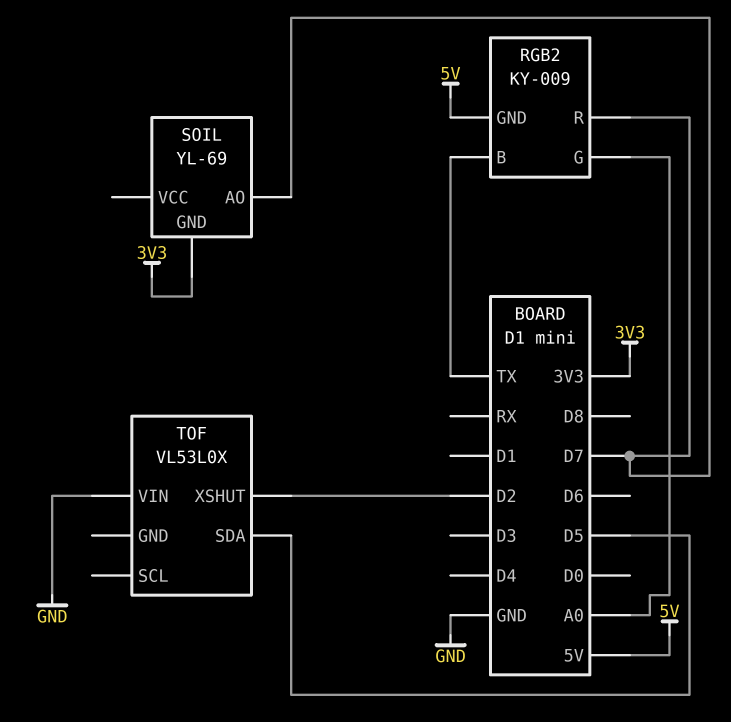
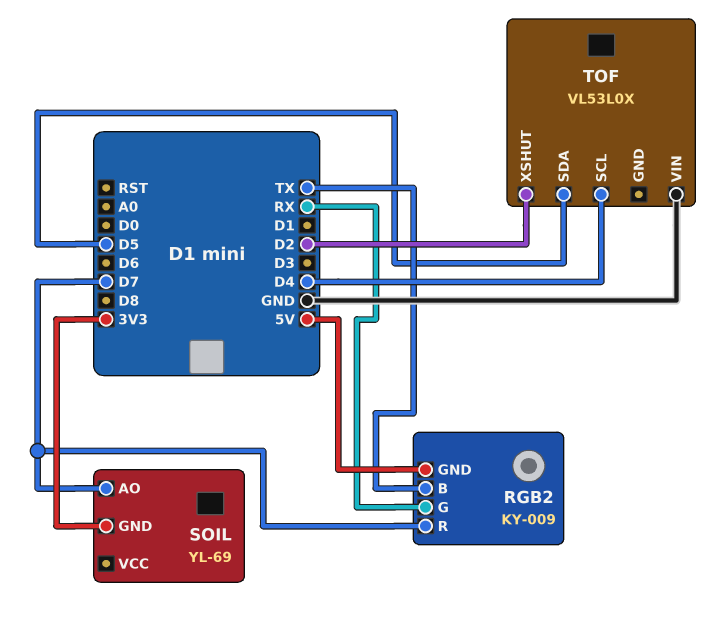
RGB2 pin G: A0 -> RX
TOF pin SCL: none -> D4

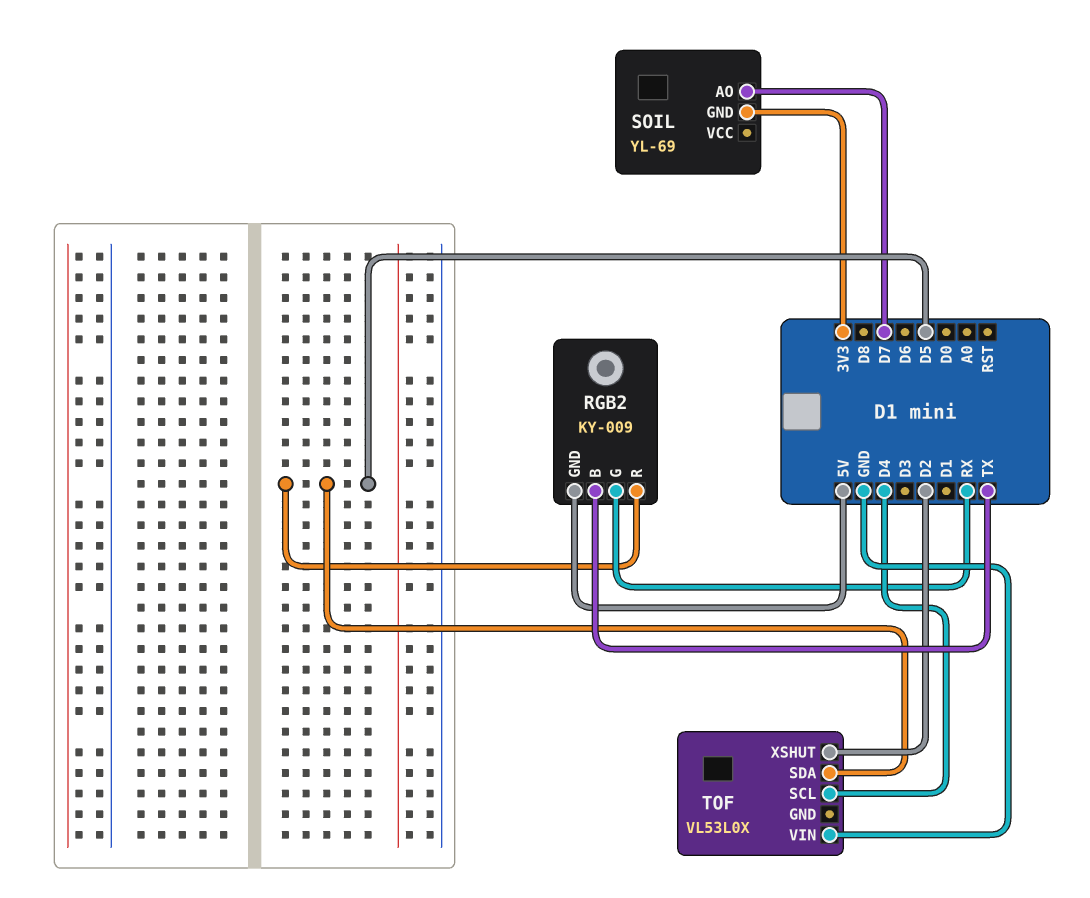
RGB2 pin R: D7 -> D5

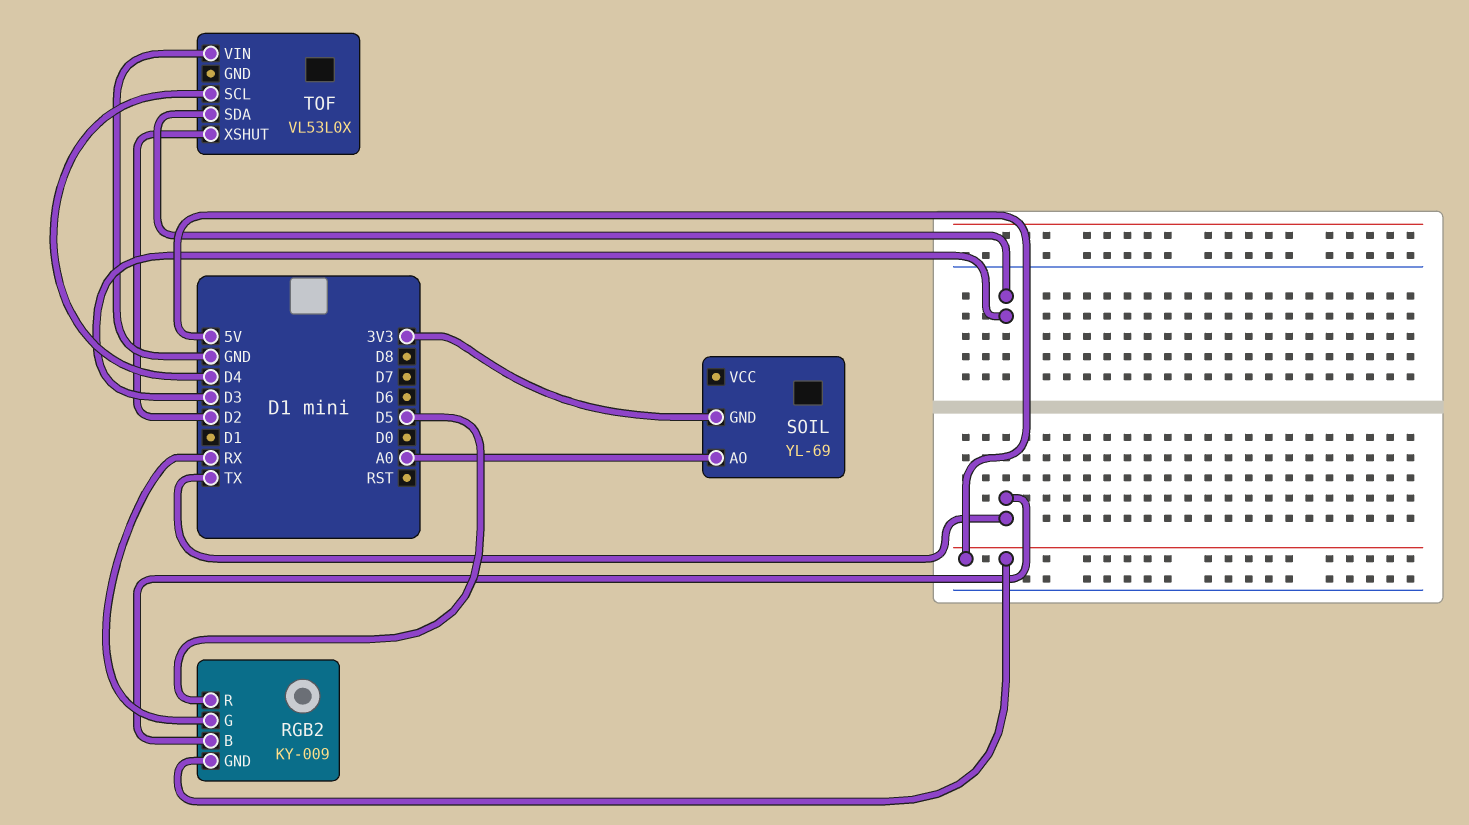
SOIL pin AO: D7 -> A0
TOF pin SDA: D5 -> D3

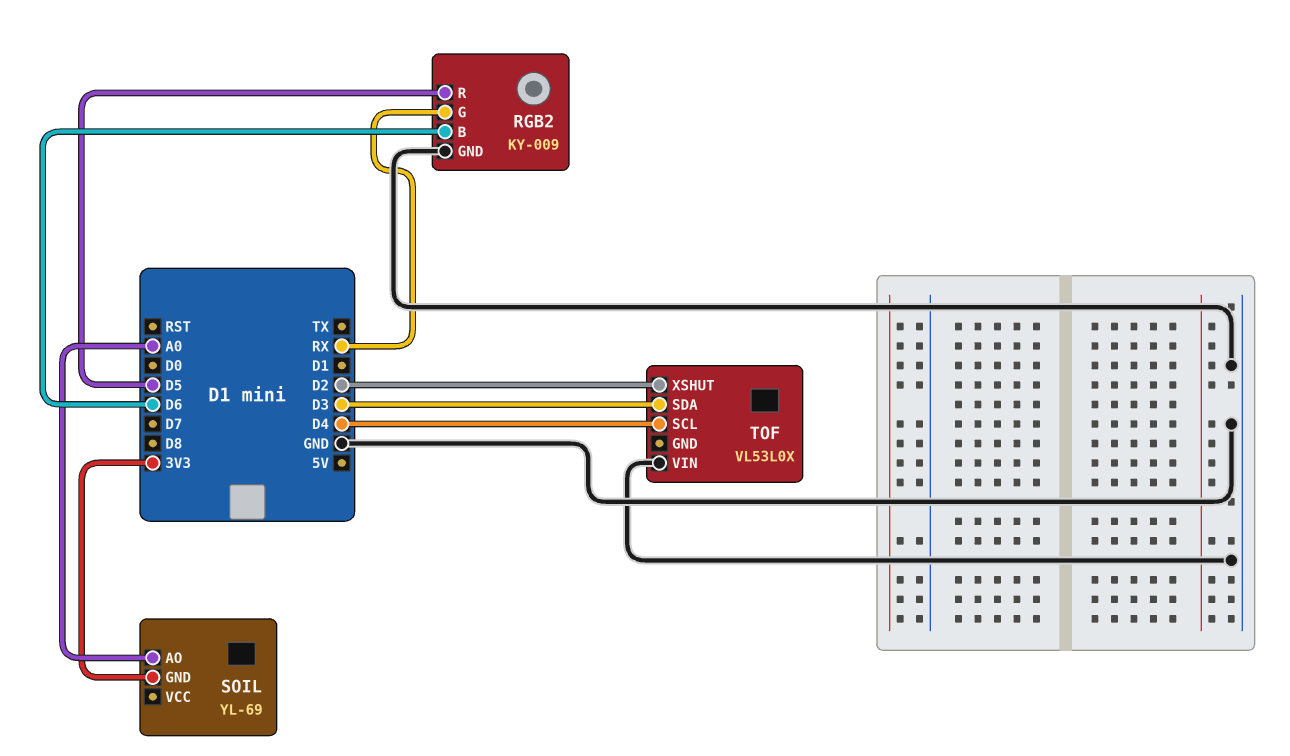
RGB2 pin B: TX -> D6
RGB2 pin GND: 5V -> GND

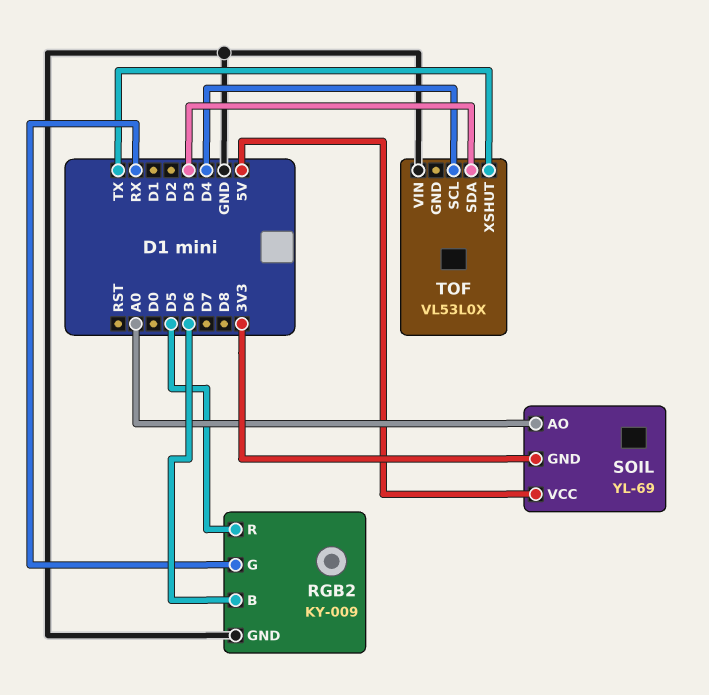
SOIL pin VCC: none -> 5V
TOF pin XSHUT: D2 -> TX

